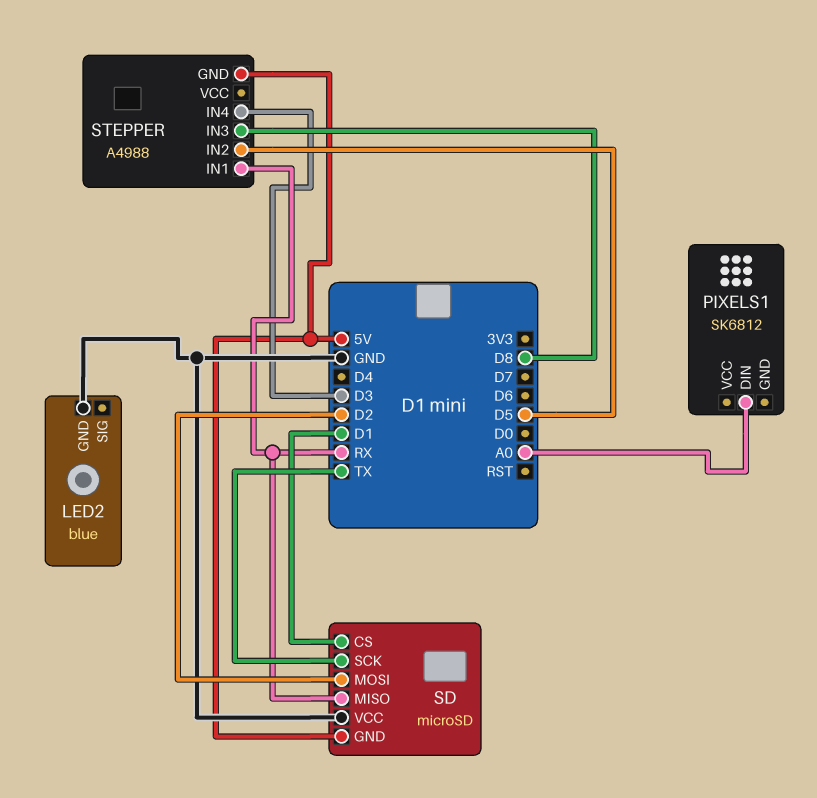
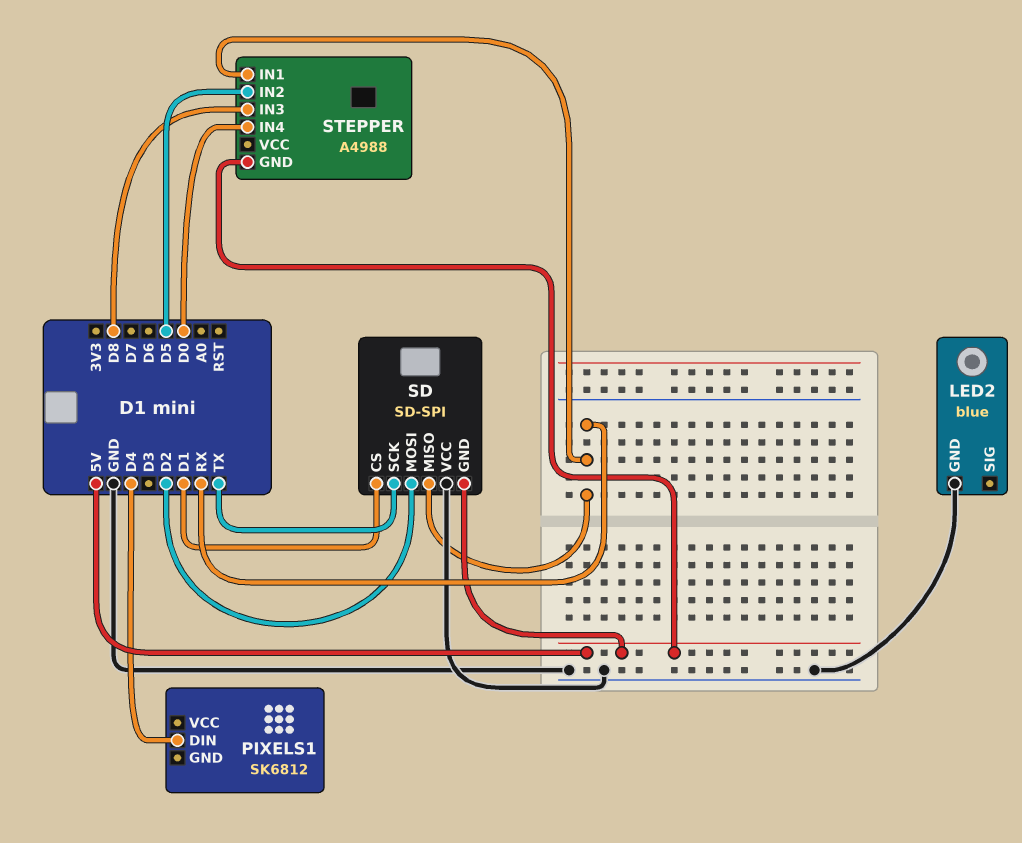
PIXELS1 pin DIN: A0 -> D4
SD: microSD -> SD-SPI
STEPPER pin IN4: D3 -> D0

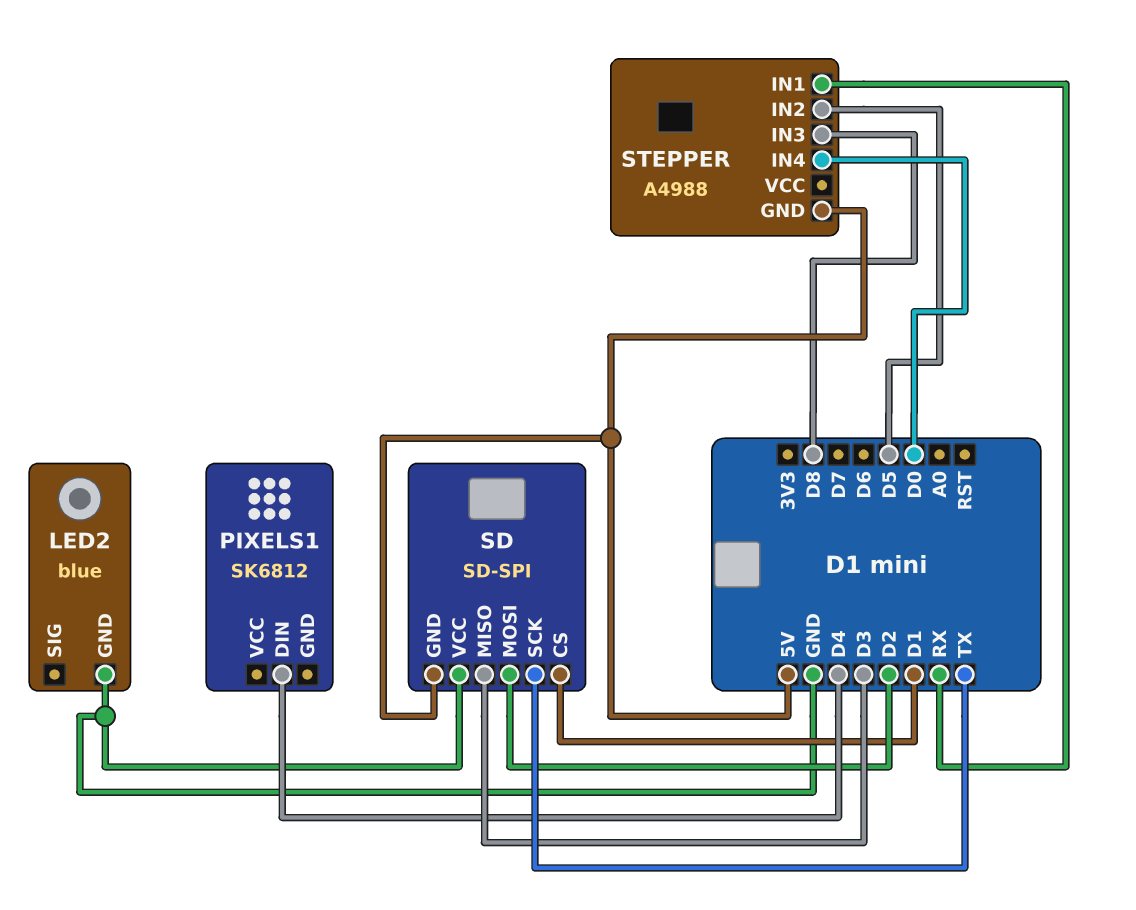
SD pin MISO: RX -> D3

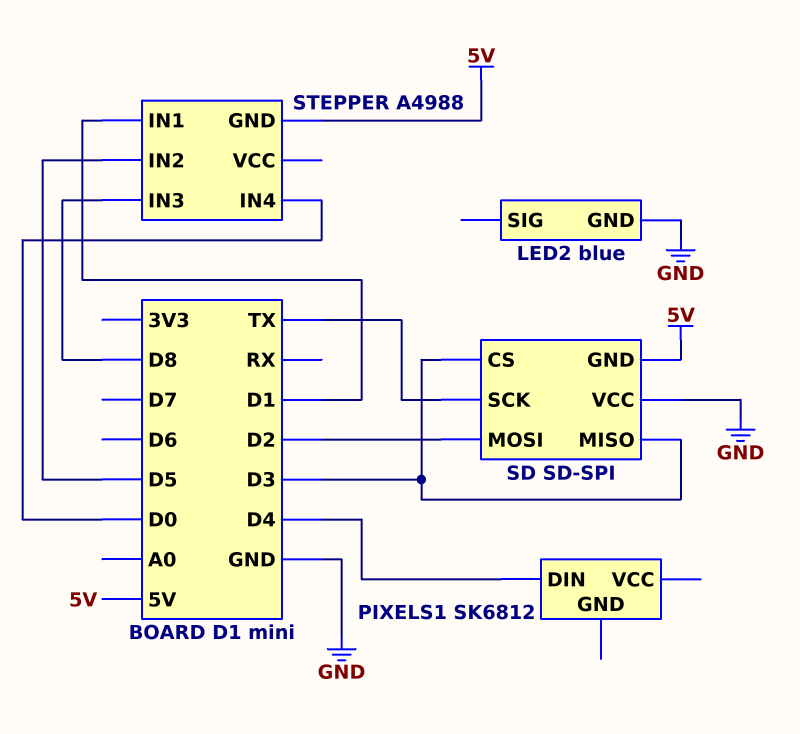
SD pin CS: D1 -> D3
STEPPER pin IN1: RX -> D1

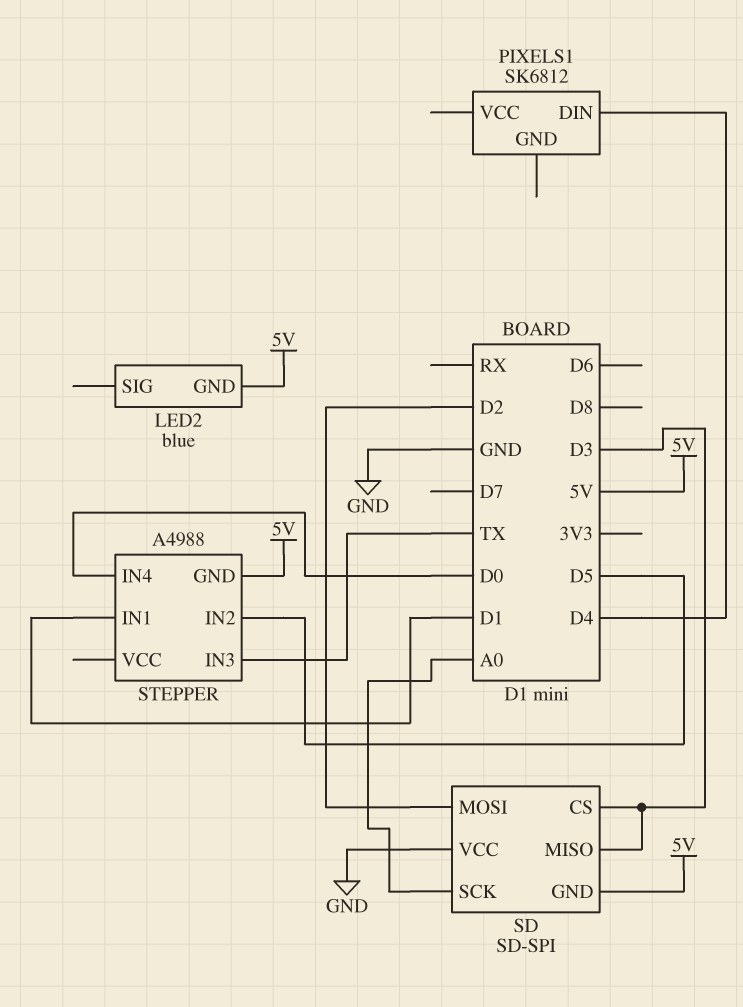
LED2 pin GND: GND -> 5V
SD pin SCK: TX -> A0
STEPPER pin IN3: D8 -> TX

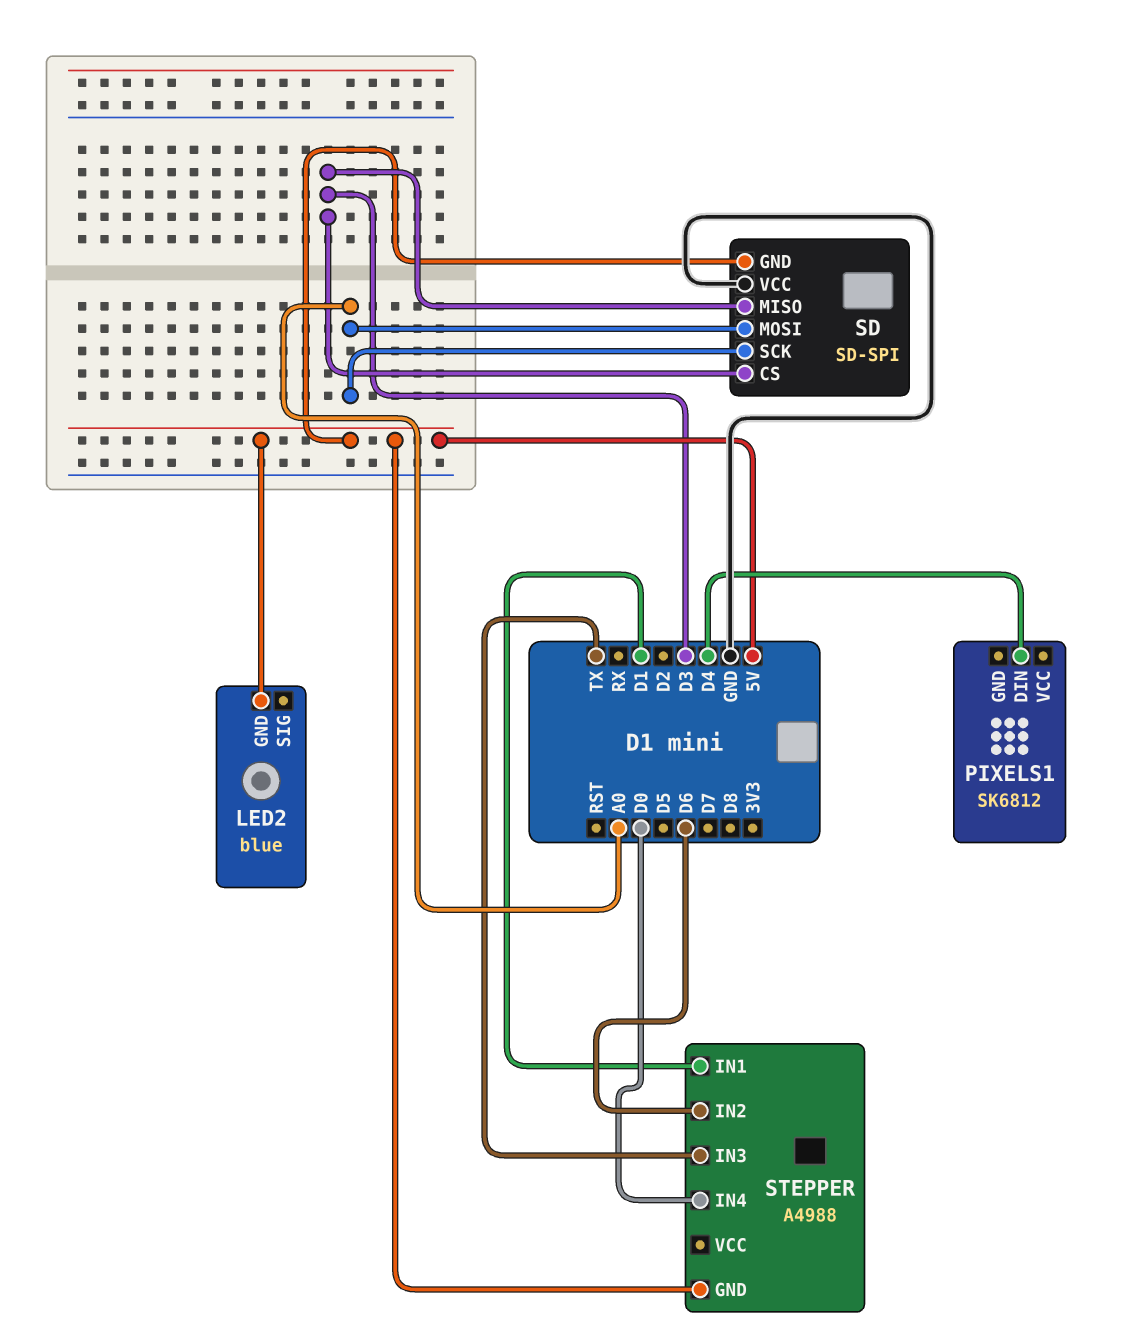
SD pin MOSI: D2 -> A0
STEPPER pin IN2: D5 -> D6

